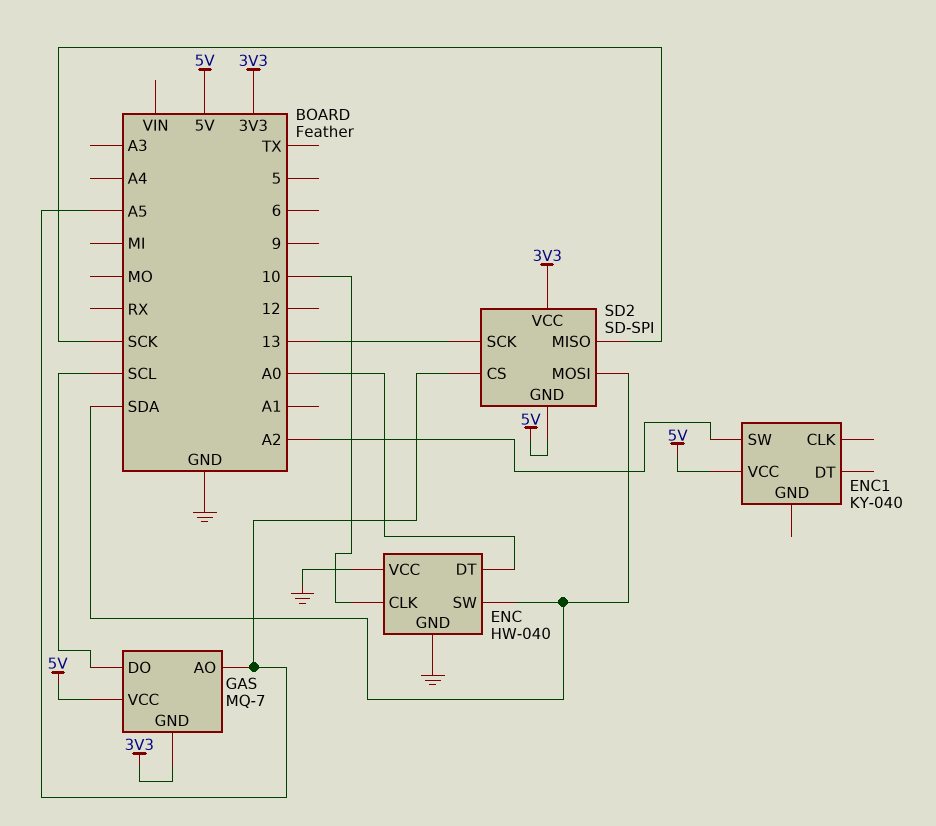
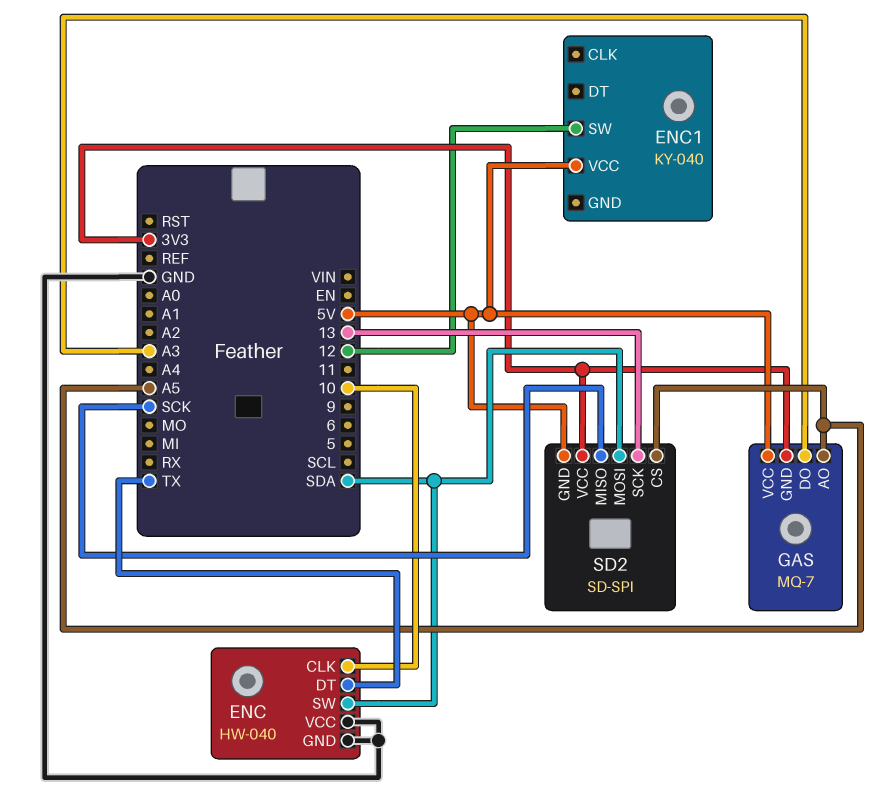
ENC pin DT: A0 -> TX
ENC1 pin SW: A2 -> 12
GAS pin DO: SCL -> A3

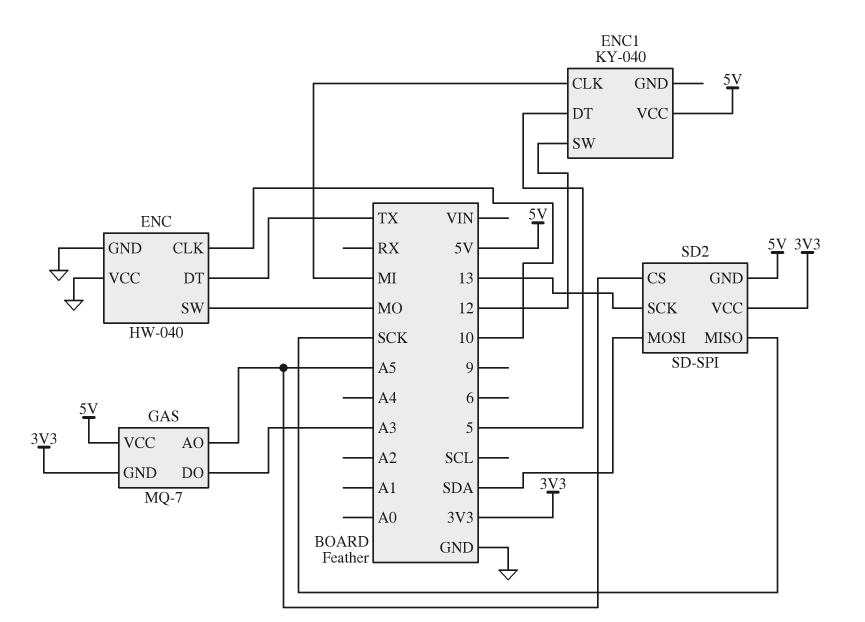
ENC pin SW: SDA -> MO
ENC1 pin CLK: none -> MI
ENC1 pin DT: none -> 5

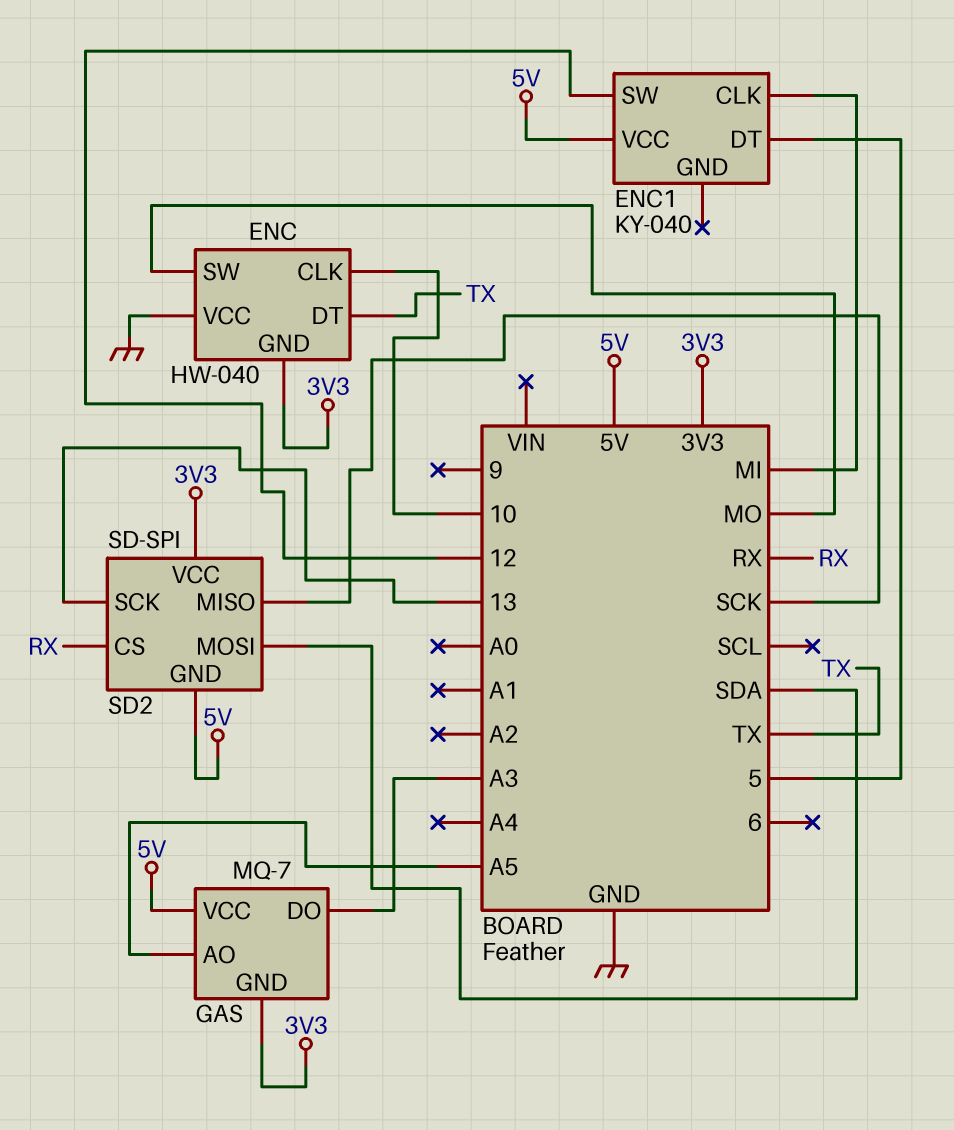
ENC pin GND: GND -> 3V3
SD2 pin CS: A5 -> RX

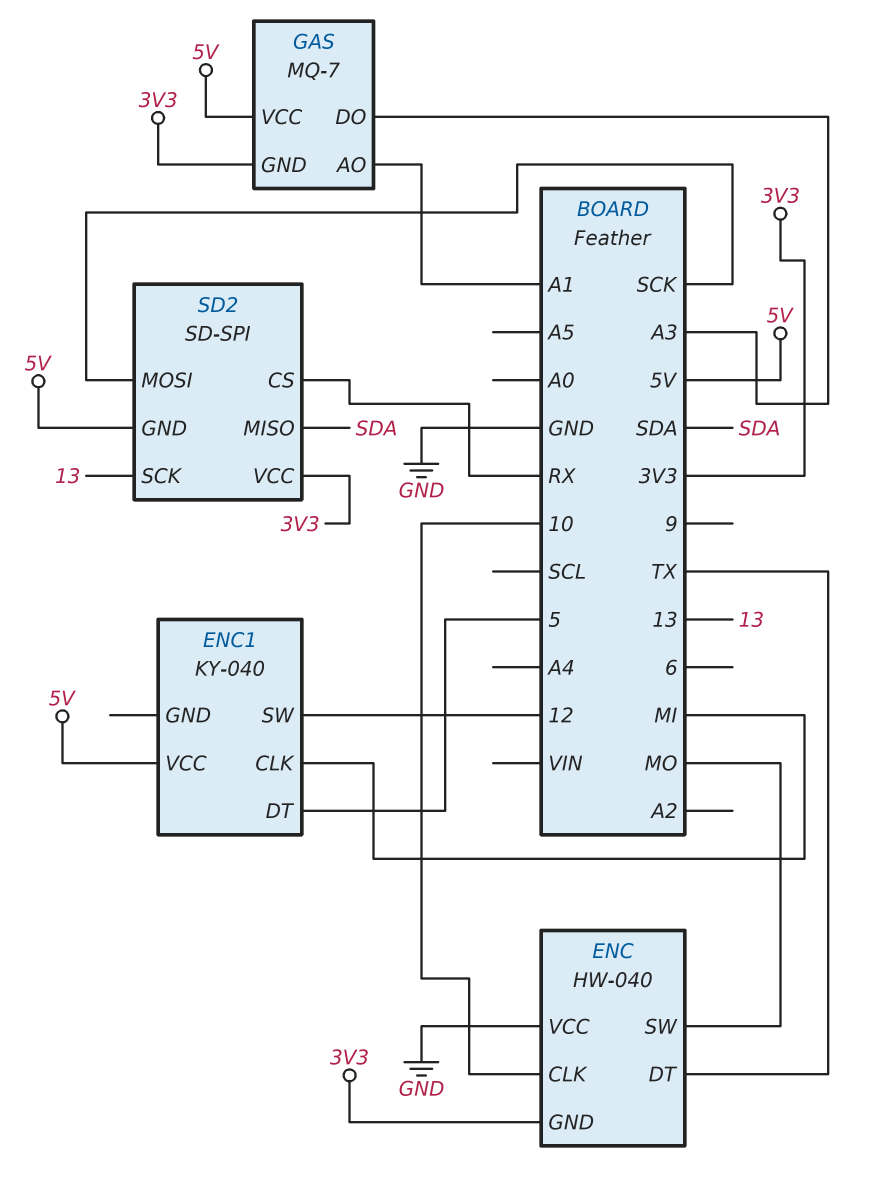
GAS pin AO: A5 -> A1
SD2 pin MISO: SCK -> SDA
SD2 pin MOSI: SDA -> SCK

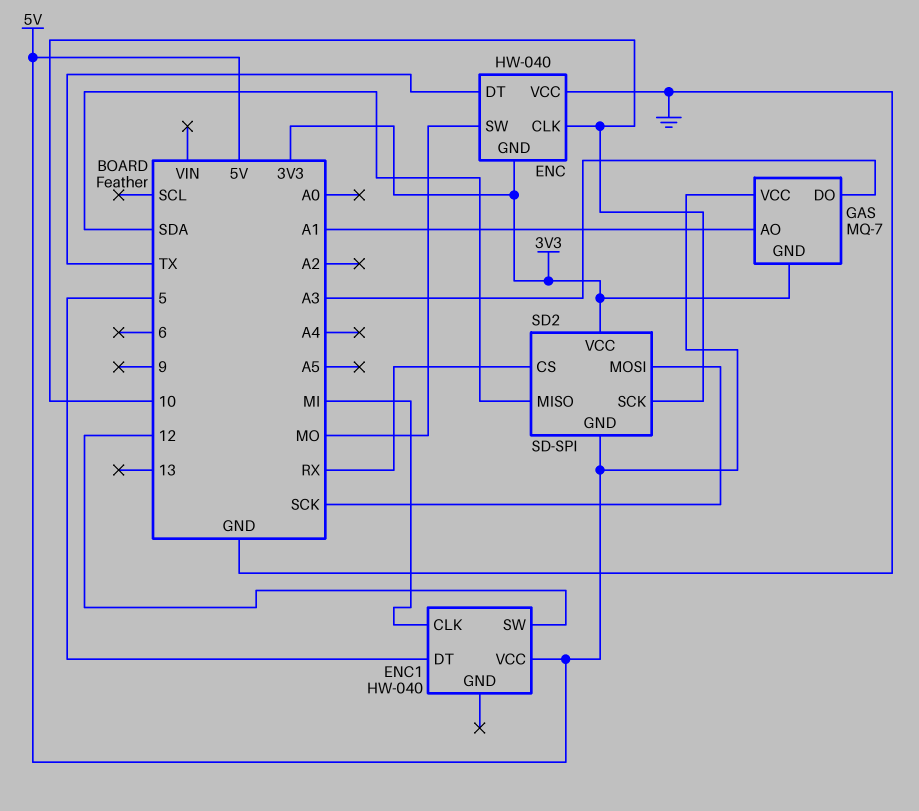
ENC1: KY-040 -> HW-040
SD2 pin SCK: 13 -> 10

